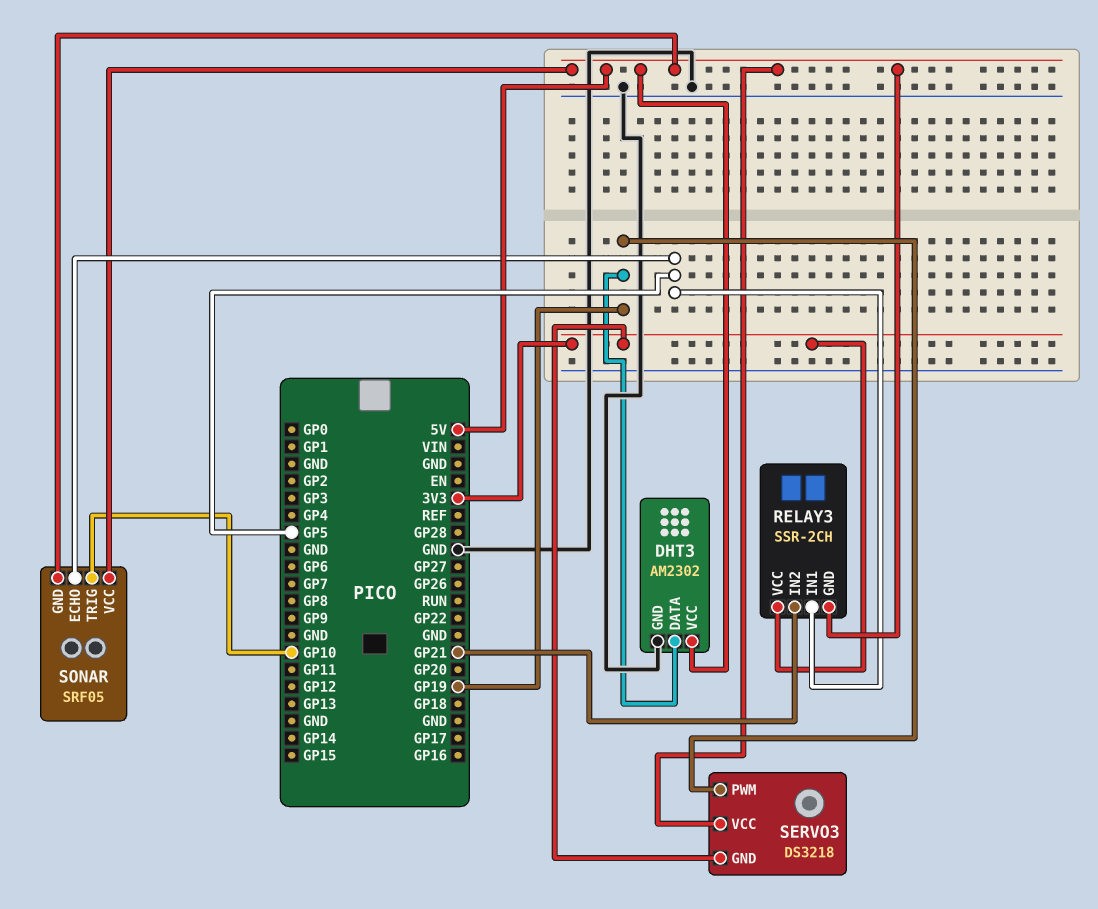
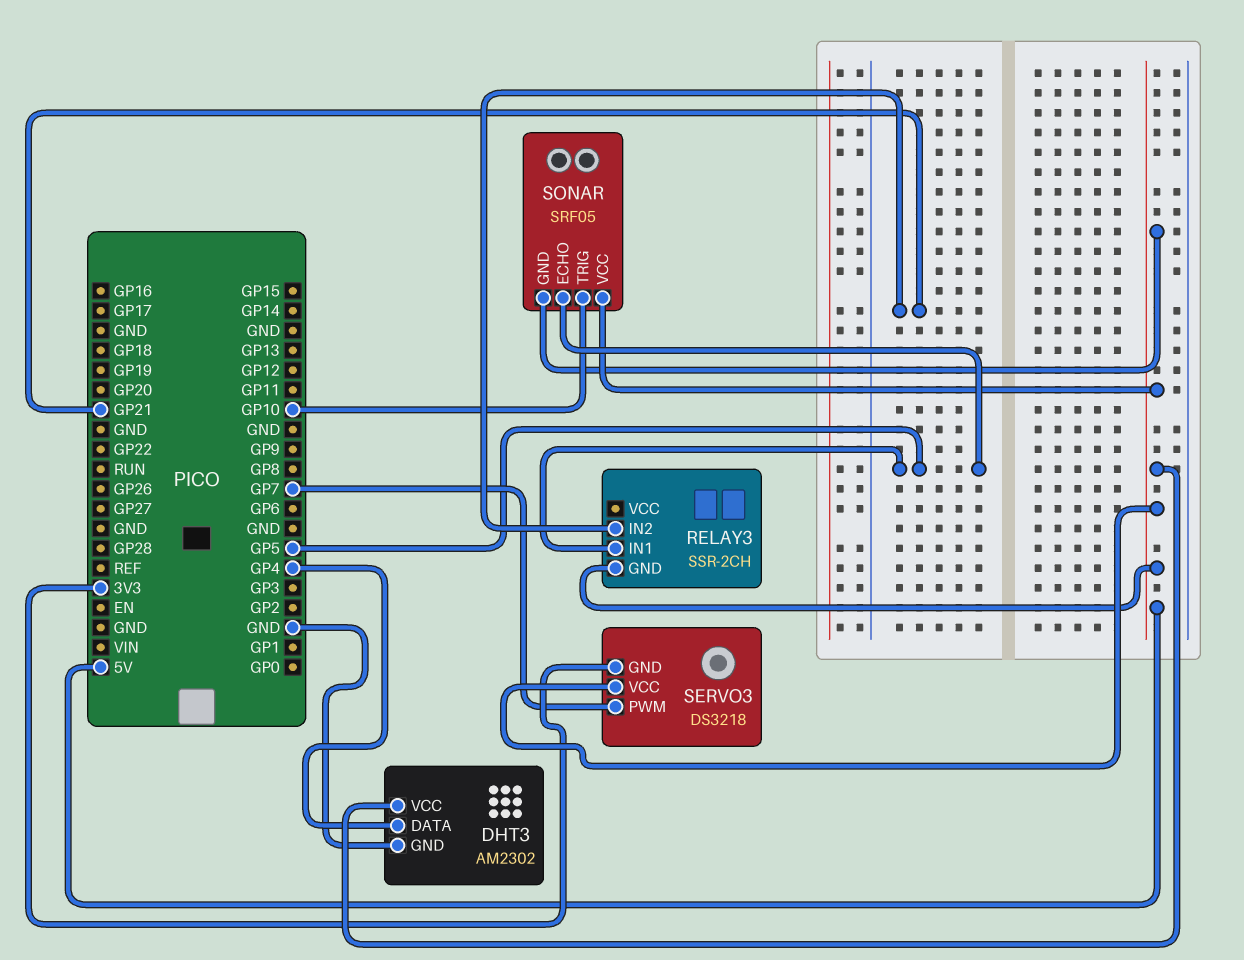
DHT3 pin DATA: GP19 -> GP4
RELAY3 pin VCC: 3V3 -> none
SERVO3 pin PWM: GP19 -> GP7

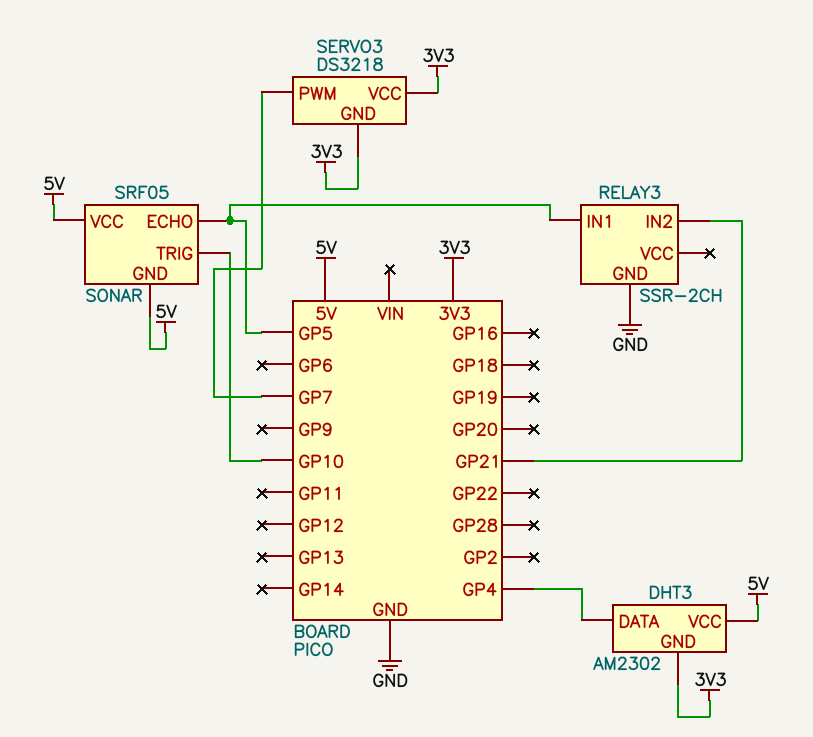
DHT3 pin GND: GND -> 3V3
RELAY3 pin GND: 5V -> GND
SERVO3 pin VCC: 5V -> 3V3

